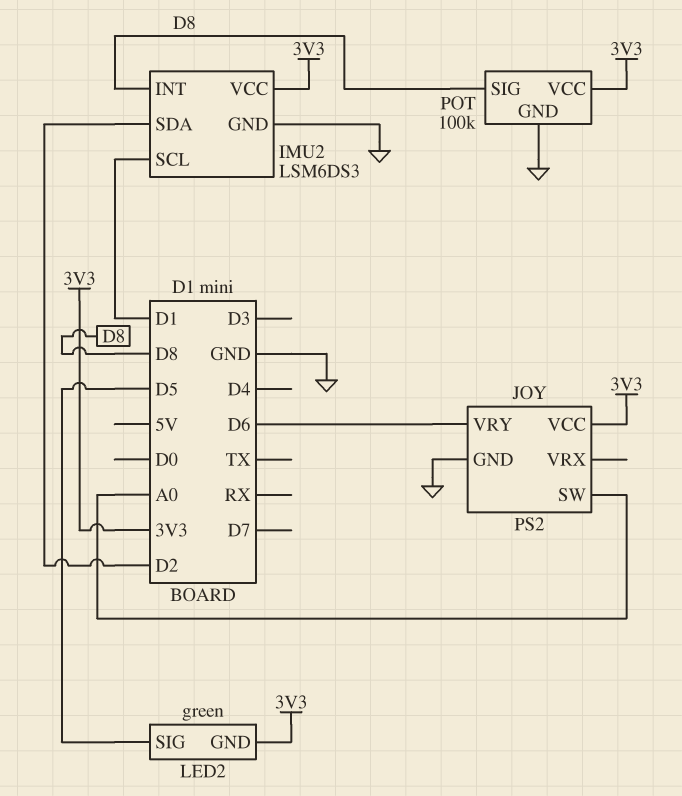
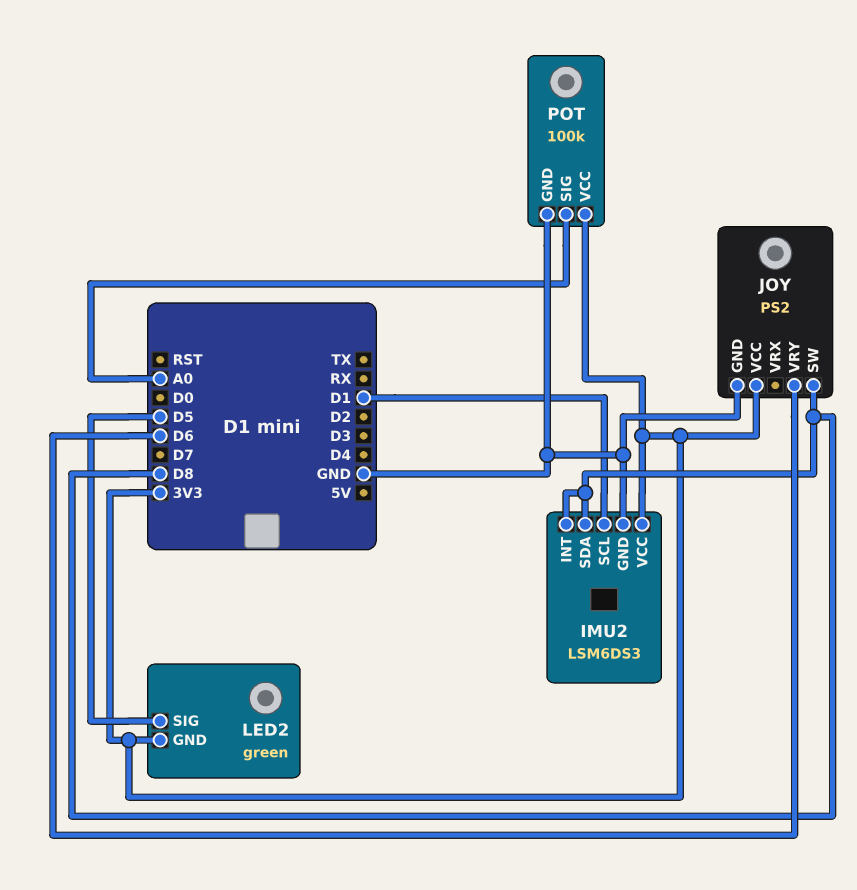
IMU2 pin SDA: D2 -> D8
JOY pin SW: A0 -> D8
POT pin SIG: D8 -> A0

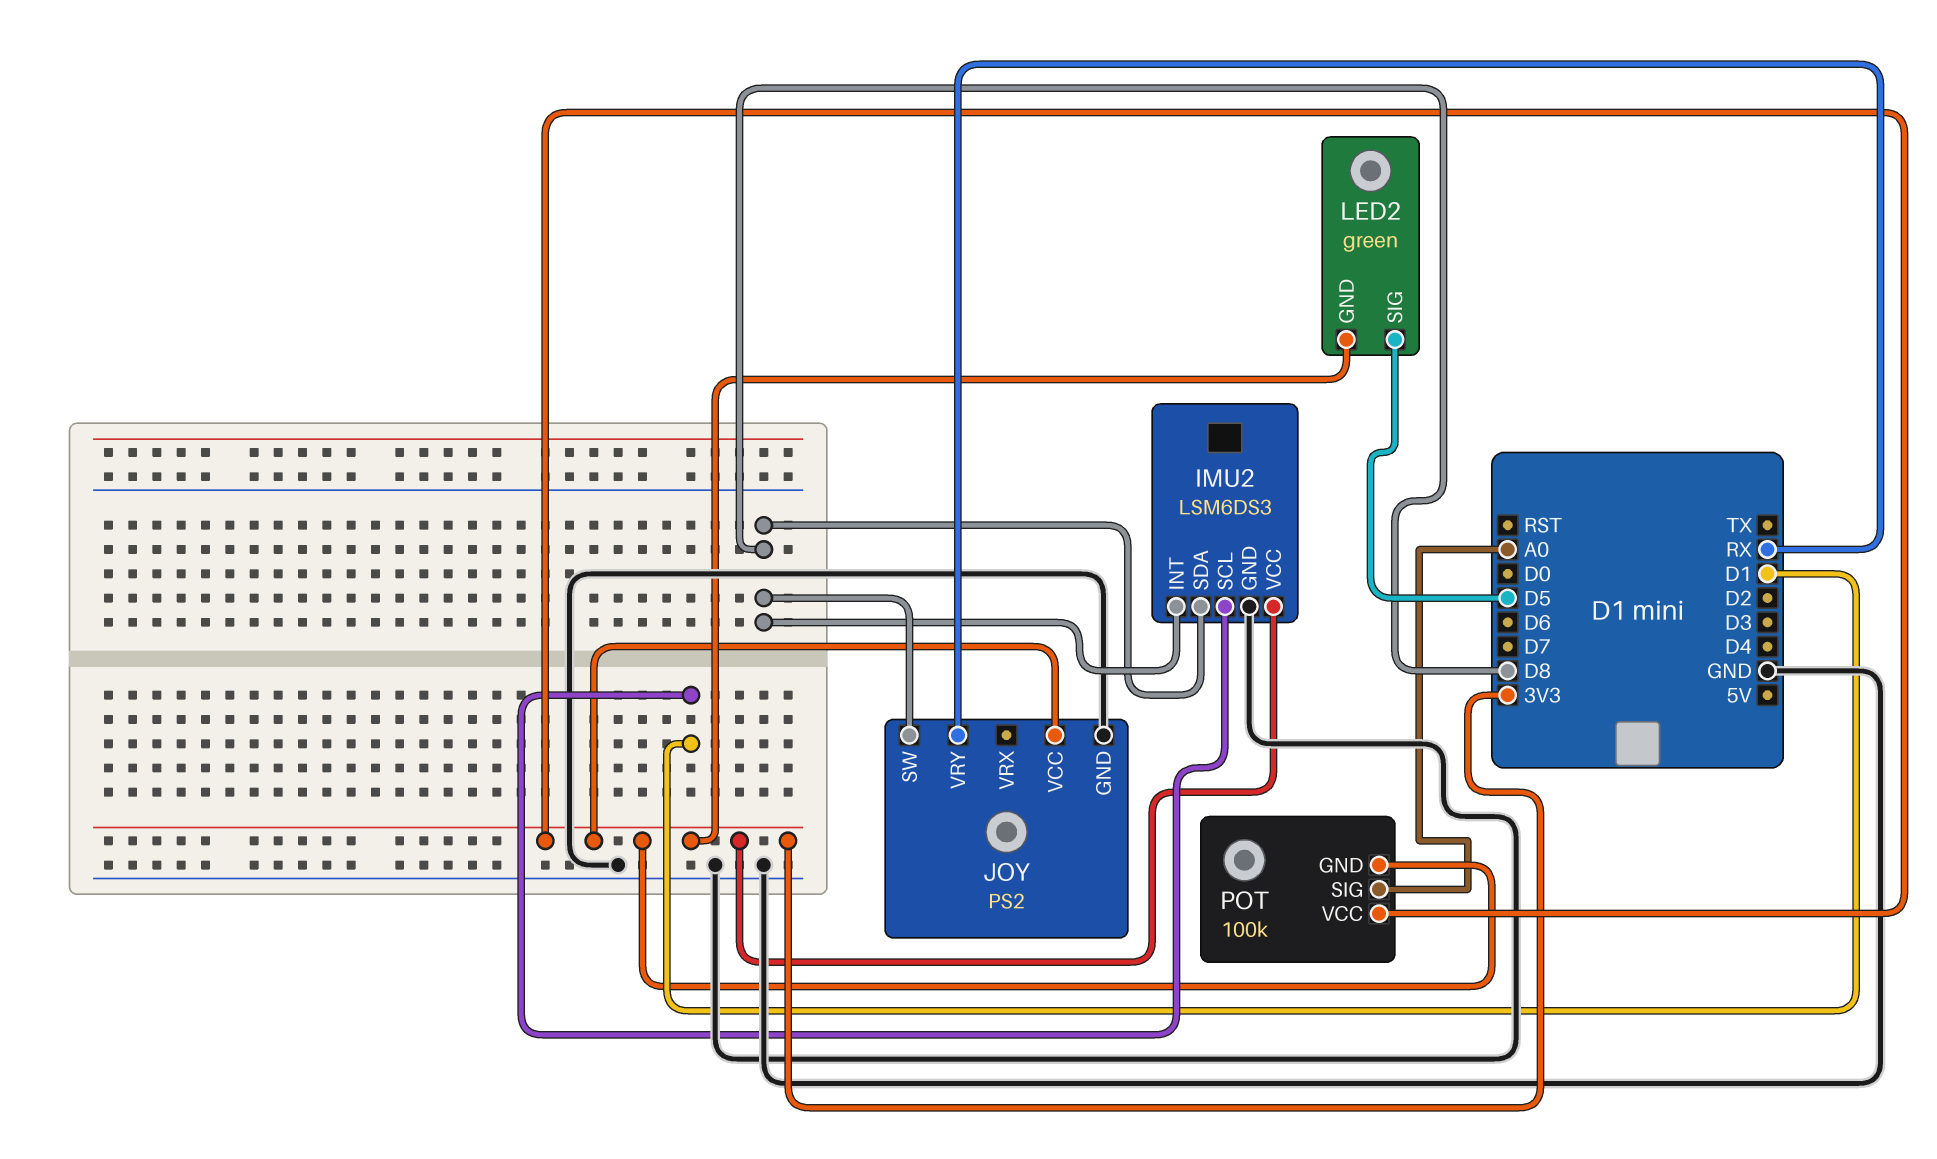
JOY pin VRY: D6 -> RX
POT pin GND: GND -> 3V3

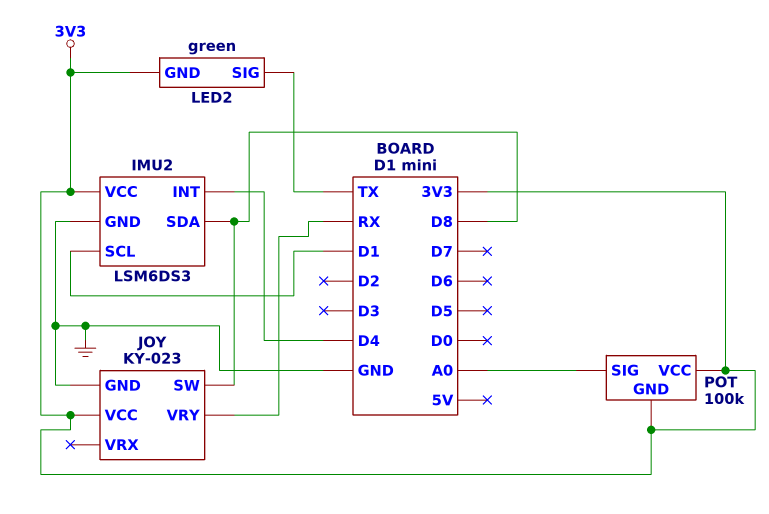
IMU2 pin INT: D8 -> D4
JOY: PS2 -> KY-023
LED2 pin SIG: D5 -> TX

